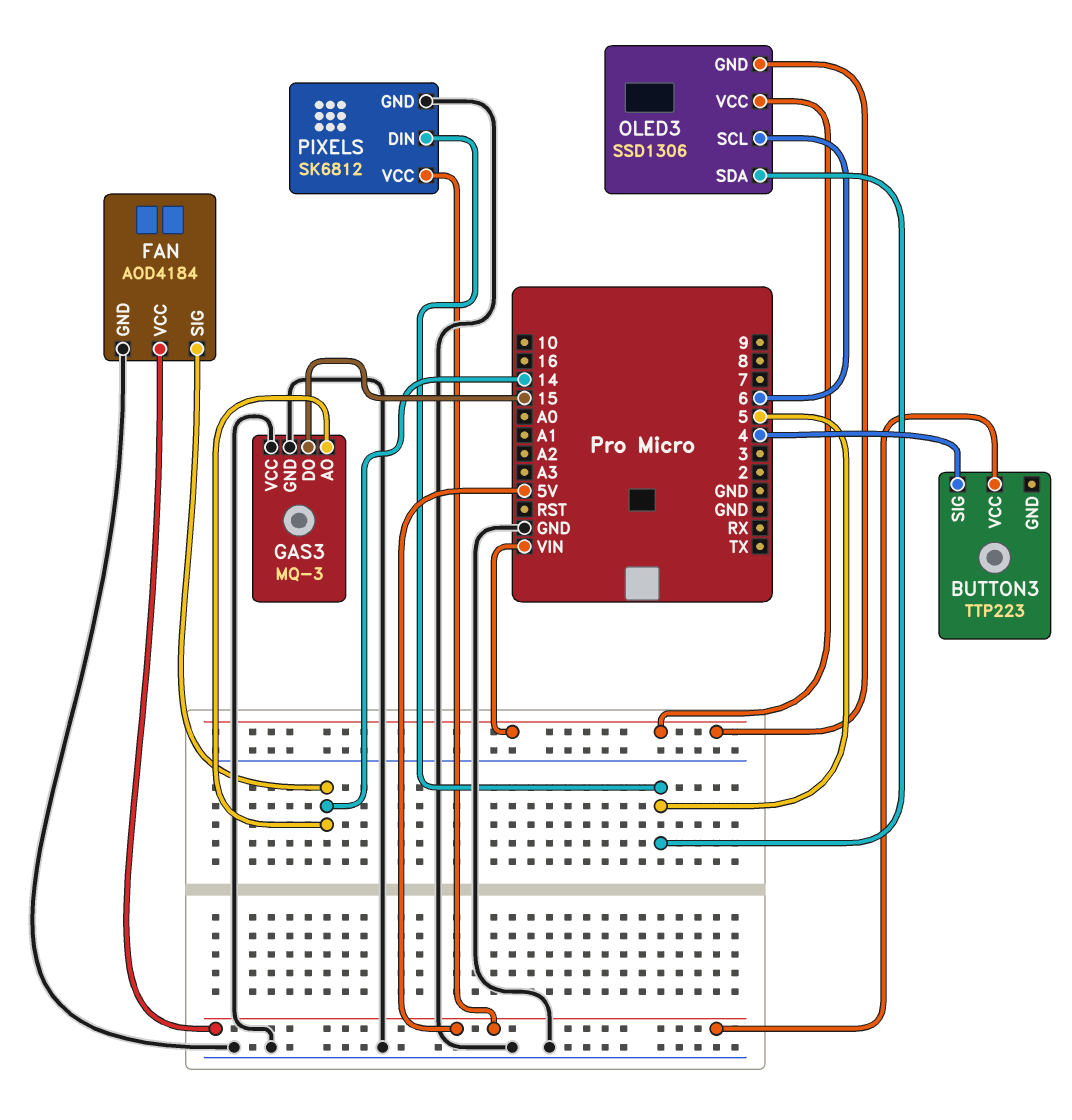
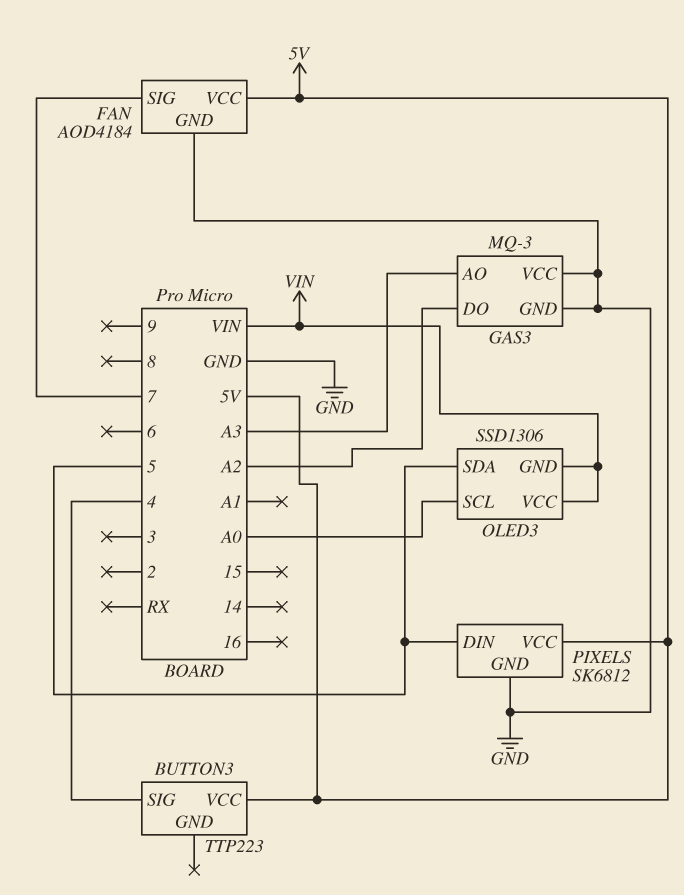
FAN pin SIG: 14 -> 7
GAS3 pin AO: 14 -> A3
GAS3 pin DO: 15 -> A2
OLED3 pin SCL: 6 -> A0

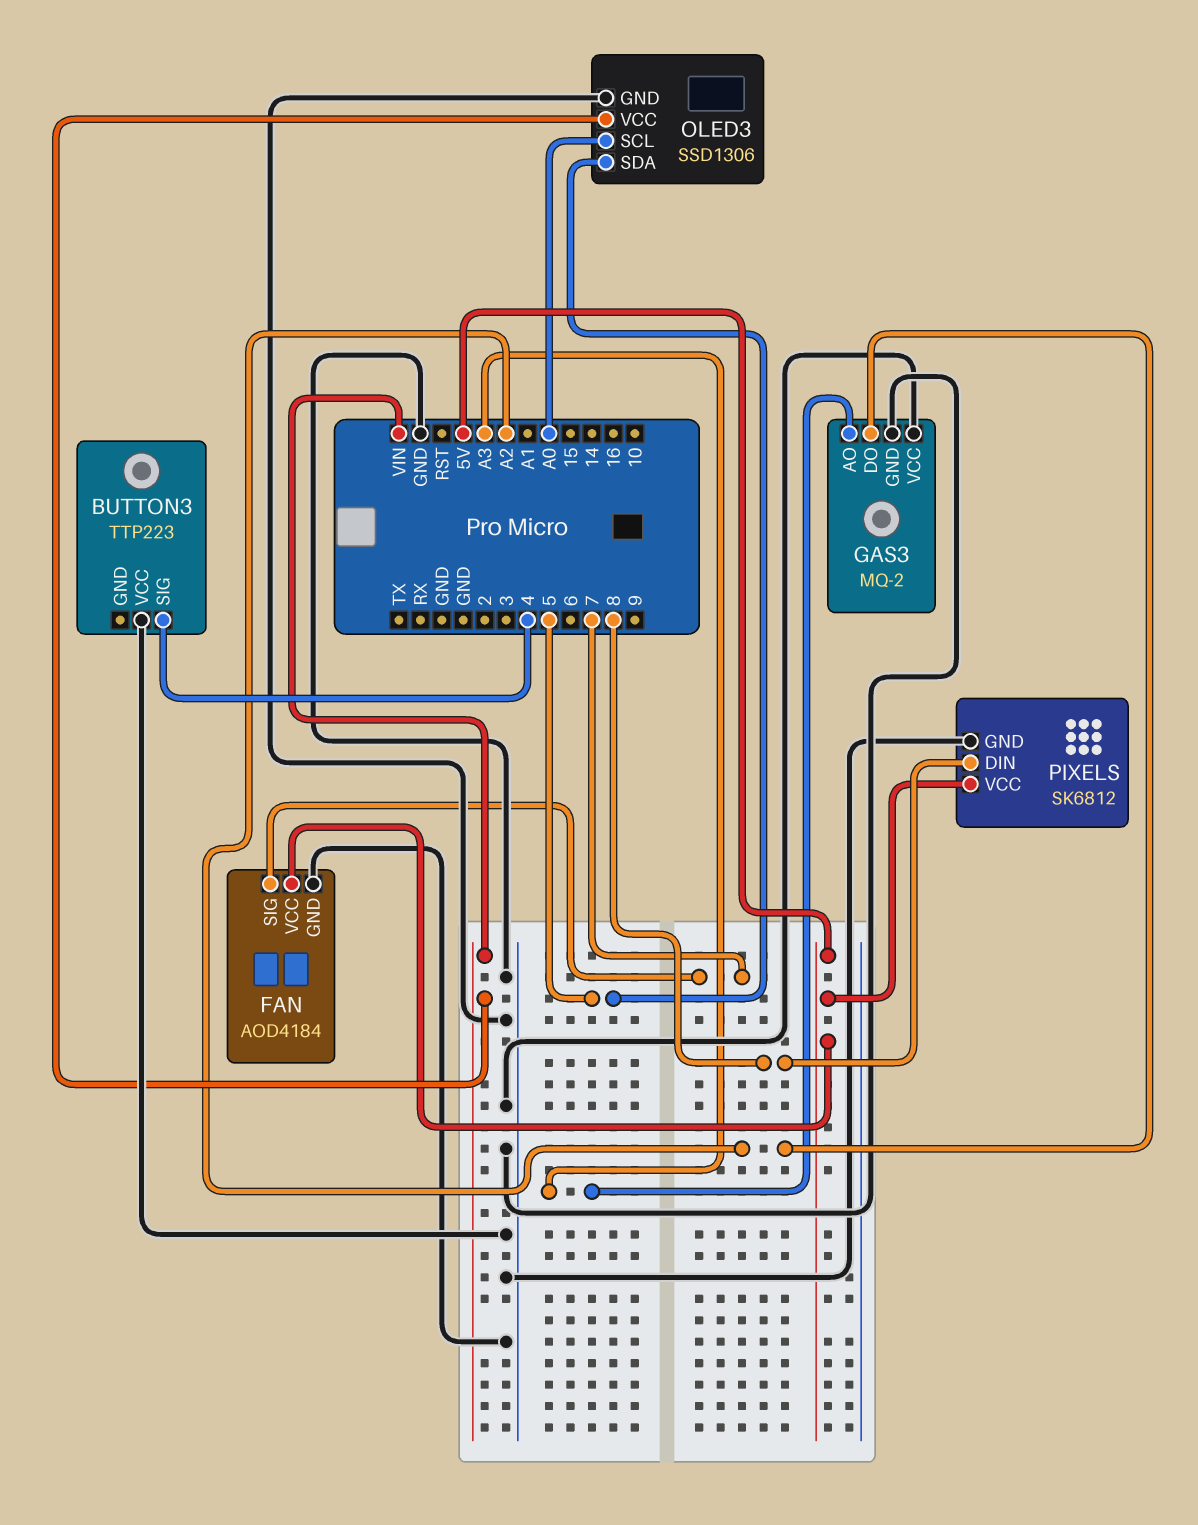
BUTTON3 pin VCC: 5V -> GND
GAS3: MQ-3 -> MQ-2
OLED3 pin GND: VIN -> GND
PIXELS pin DIN: 5 -> 8

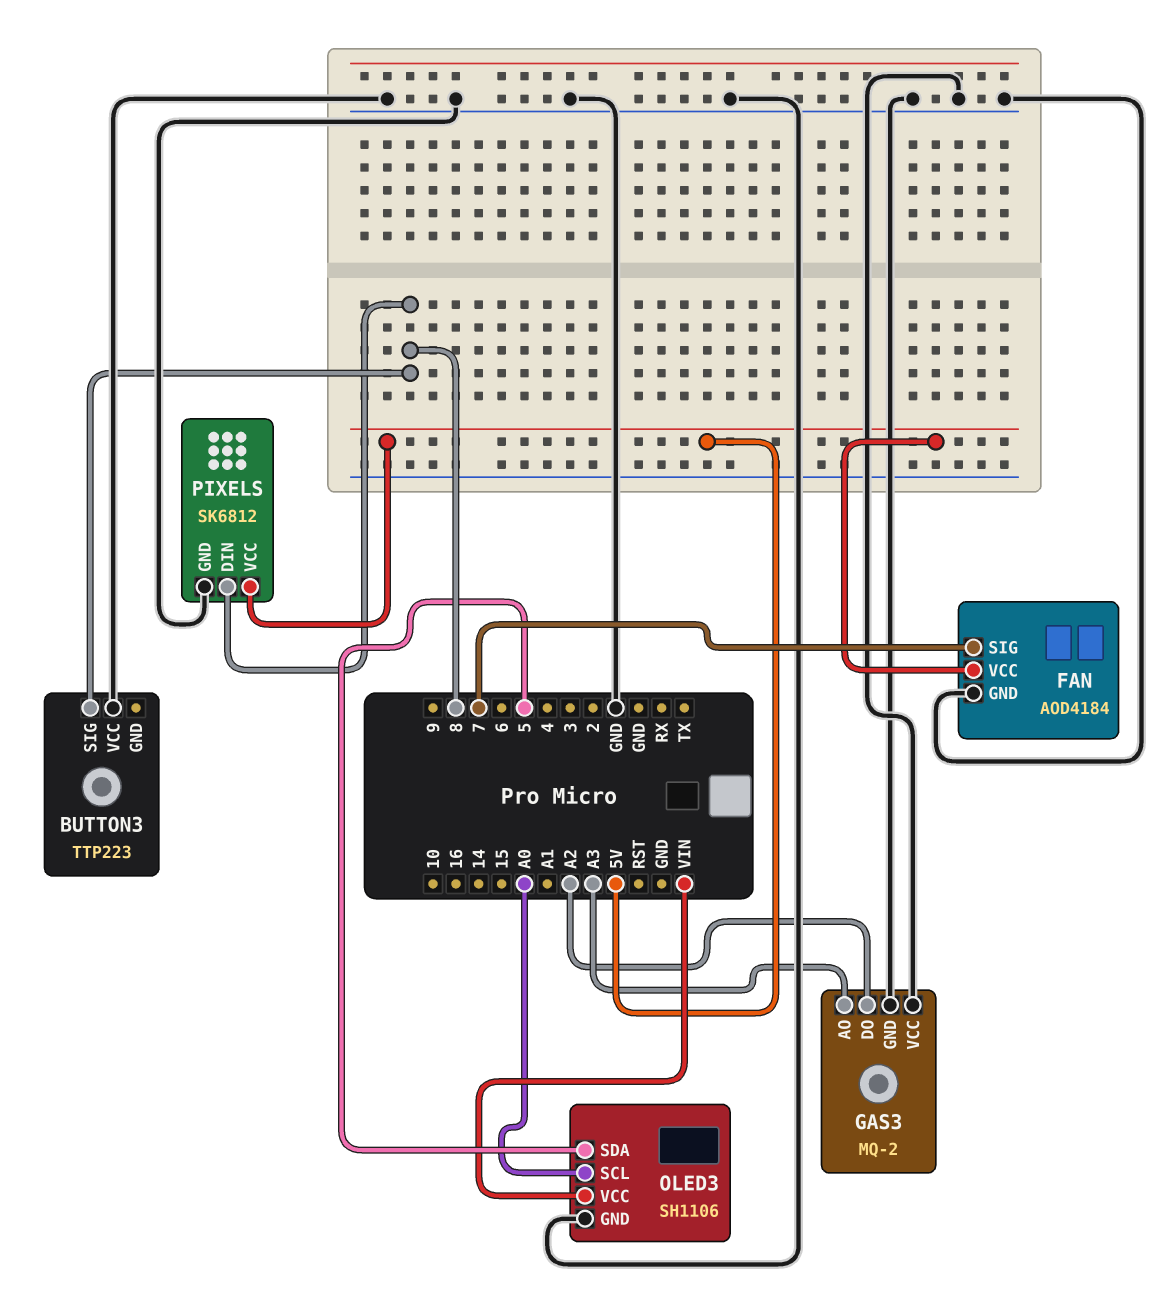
BUTTON3 pin SIG: 4 -> 8
OLED3: SSD1306 -> SH1106

